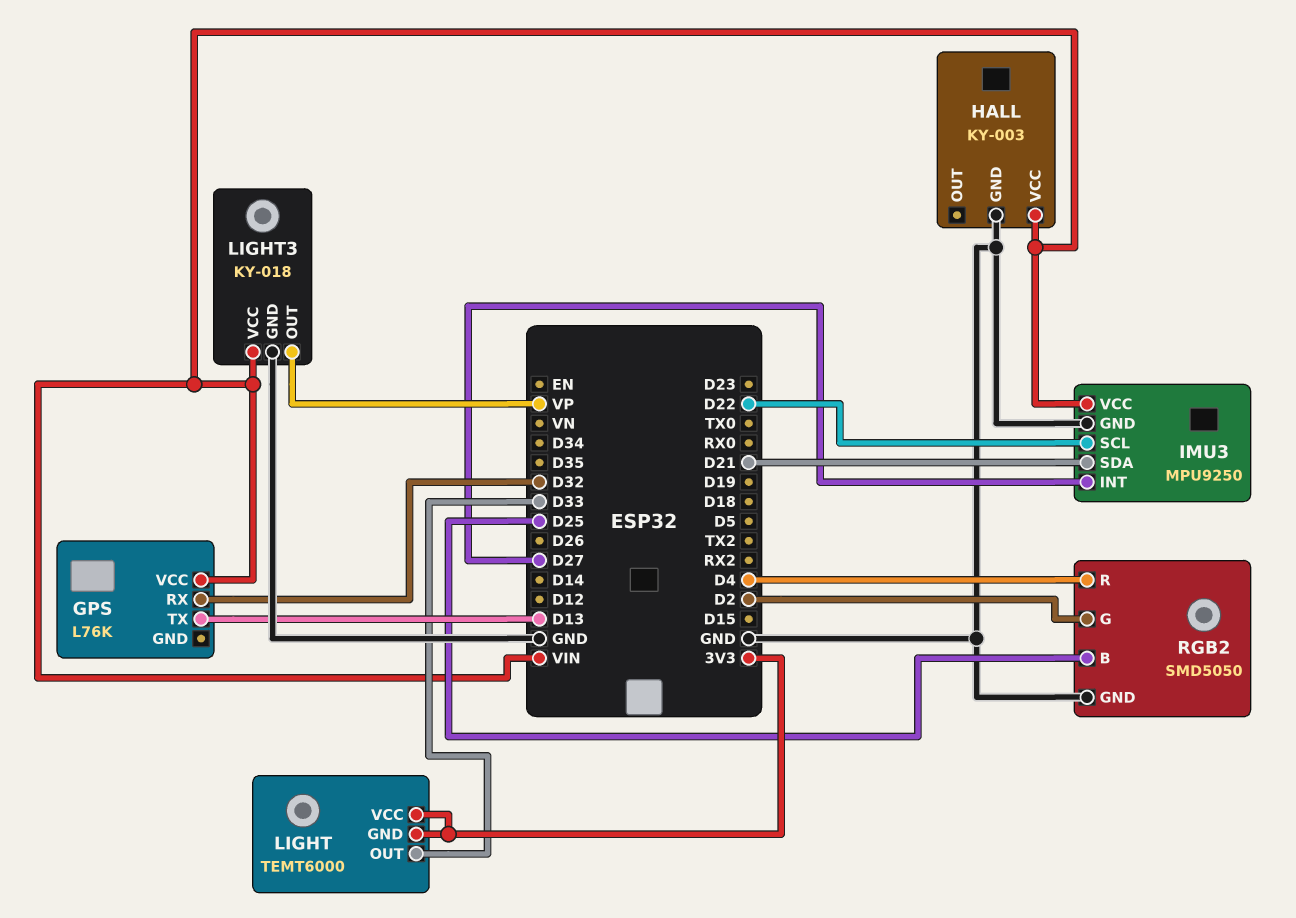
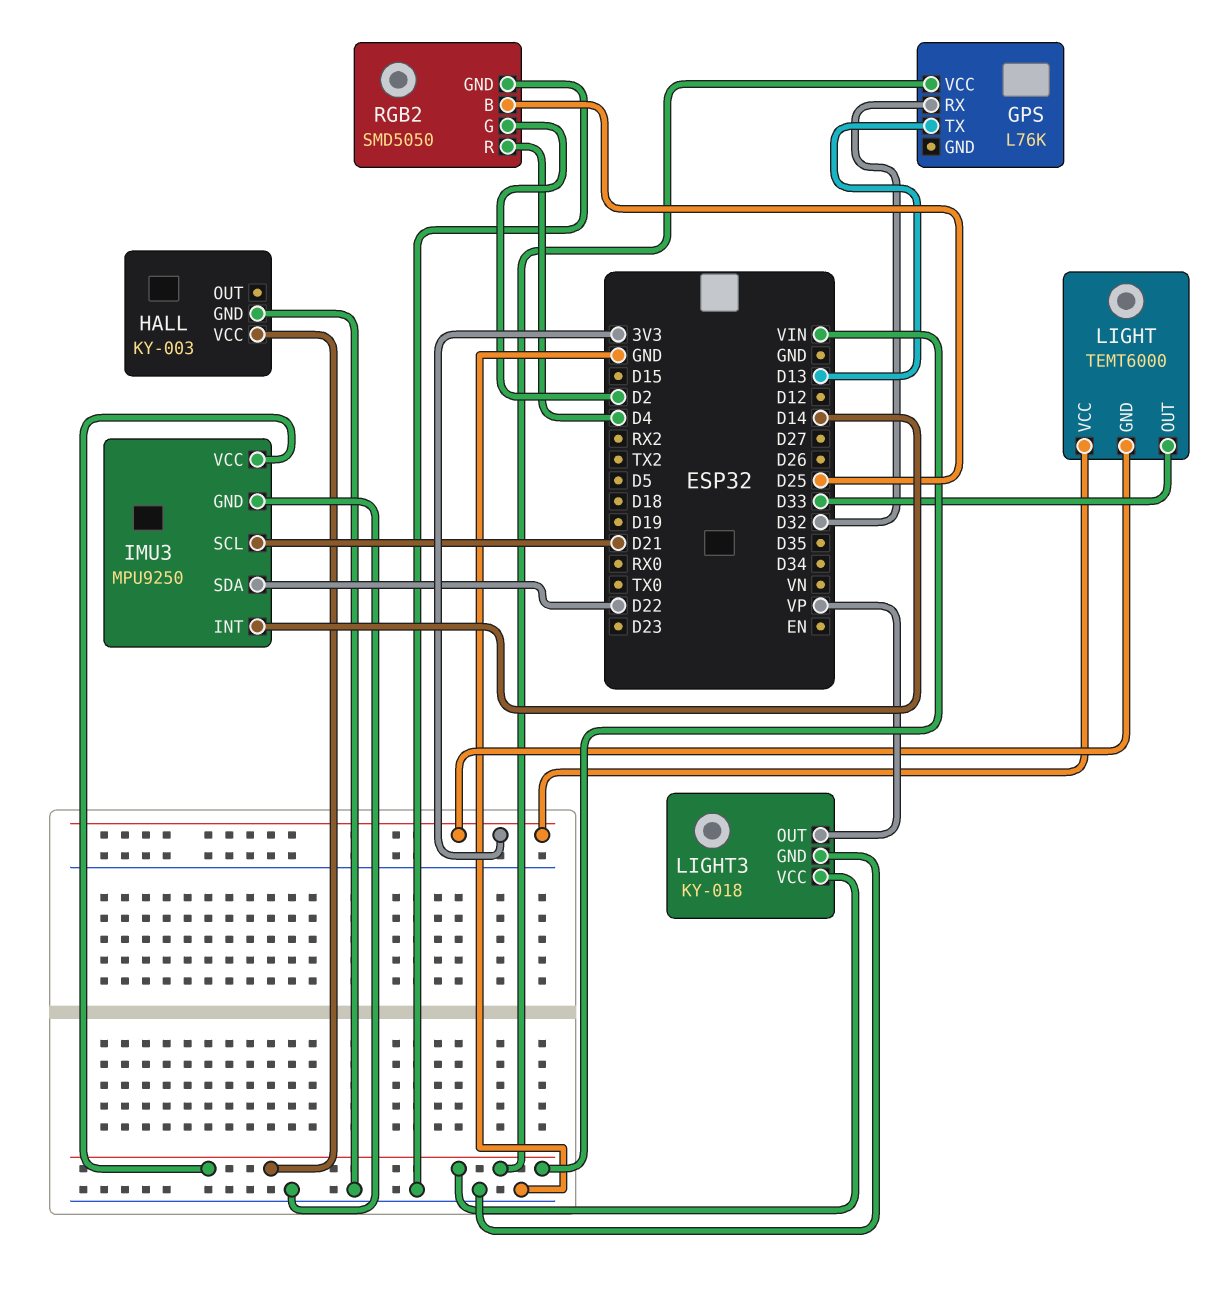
IMU3 pin INT: D27 -> D14
IMU3 pin SCL: D22 -> D21
IMU3 pin SDA: D21 -> D22

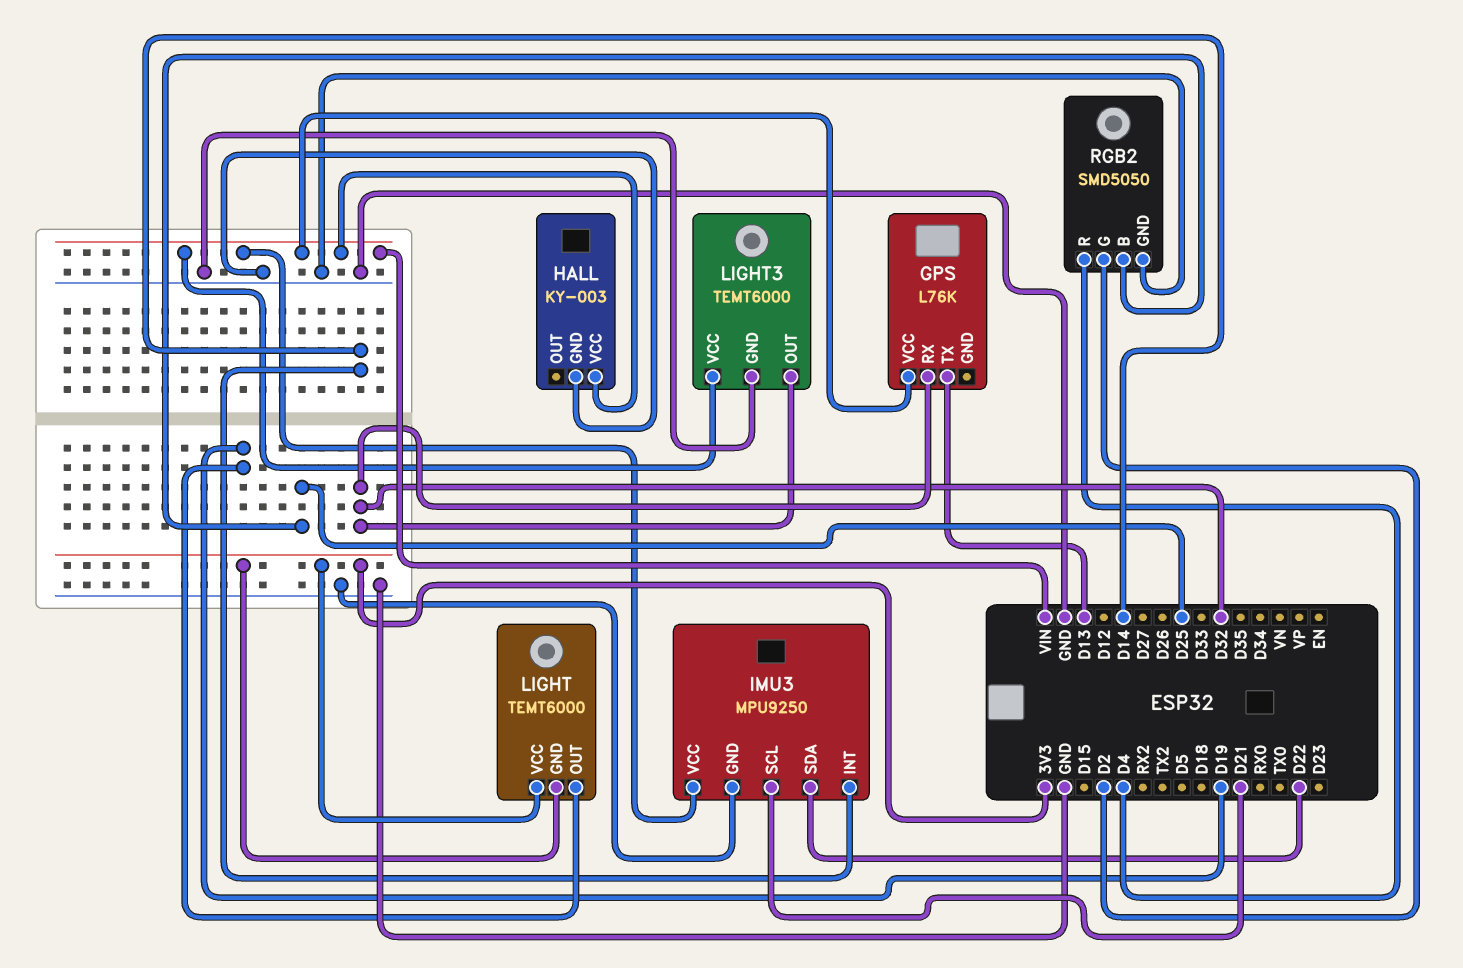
LIGHT pin OUT: D33 -> D19
LIGHT3: KY-018 -> TEMT6000
LIGHT3 pin OUT: VP -> D32

